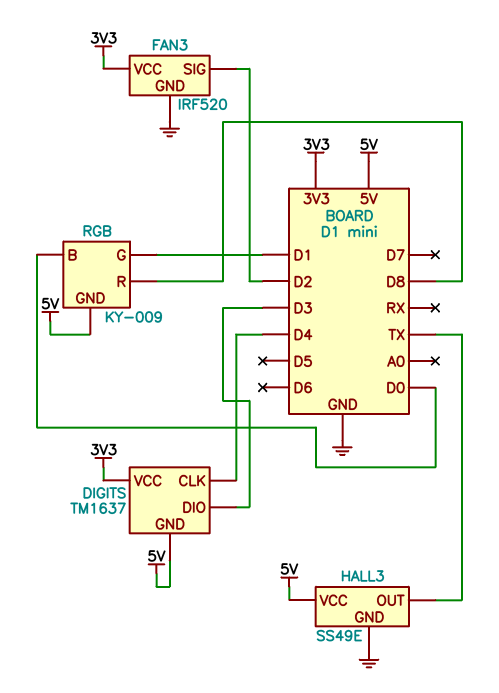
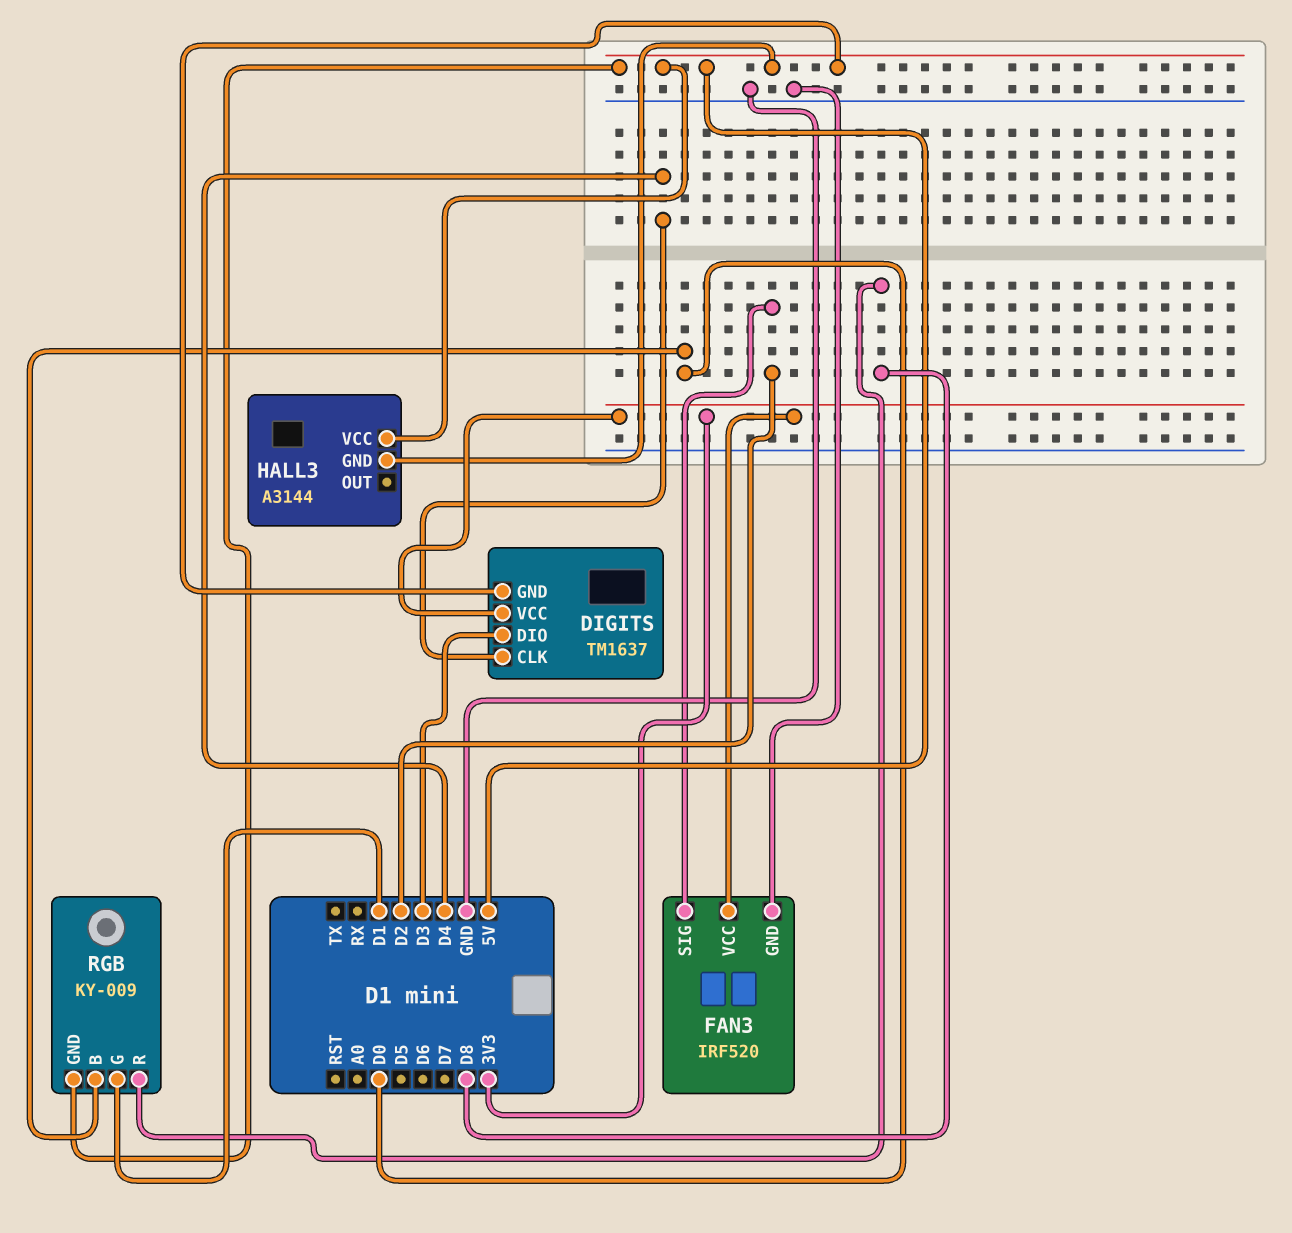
HALL3: SS49E -> A3144
HALL3 pin GND: GND -> 5V
HALL3 pin OUT: TX -> none

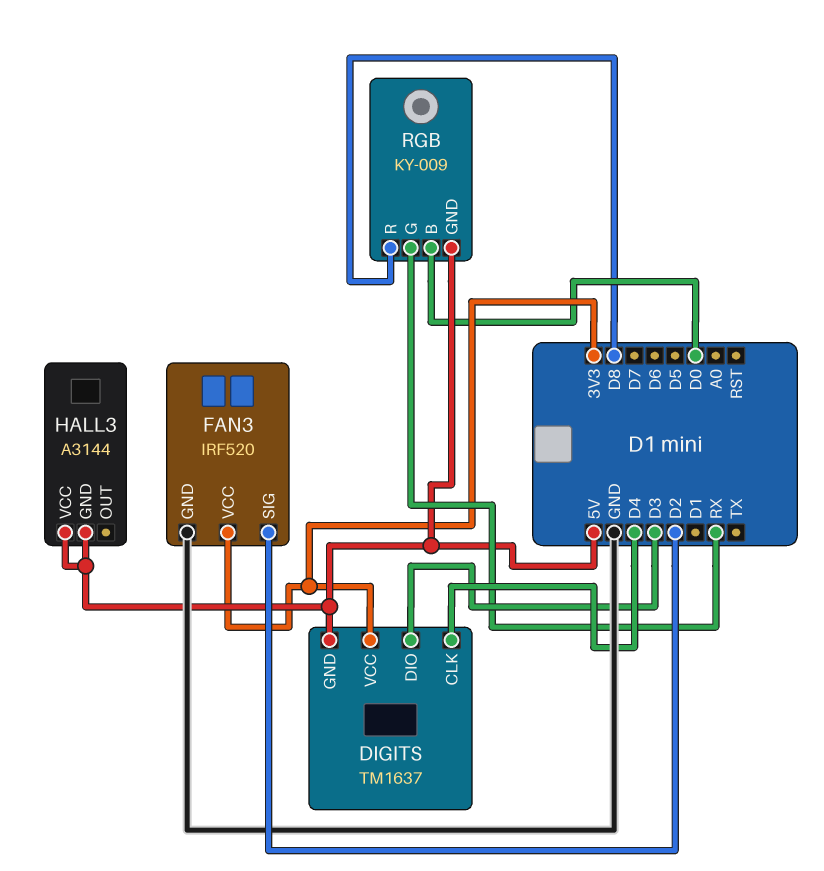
RGB pin G: D1 -> RX

